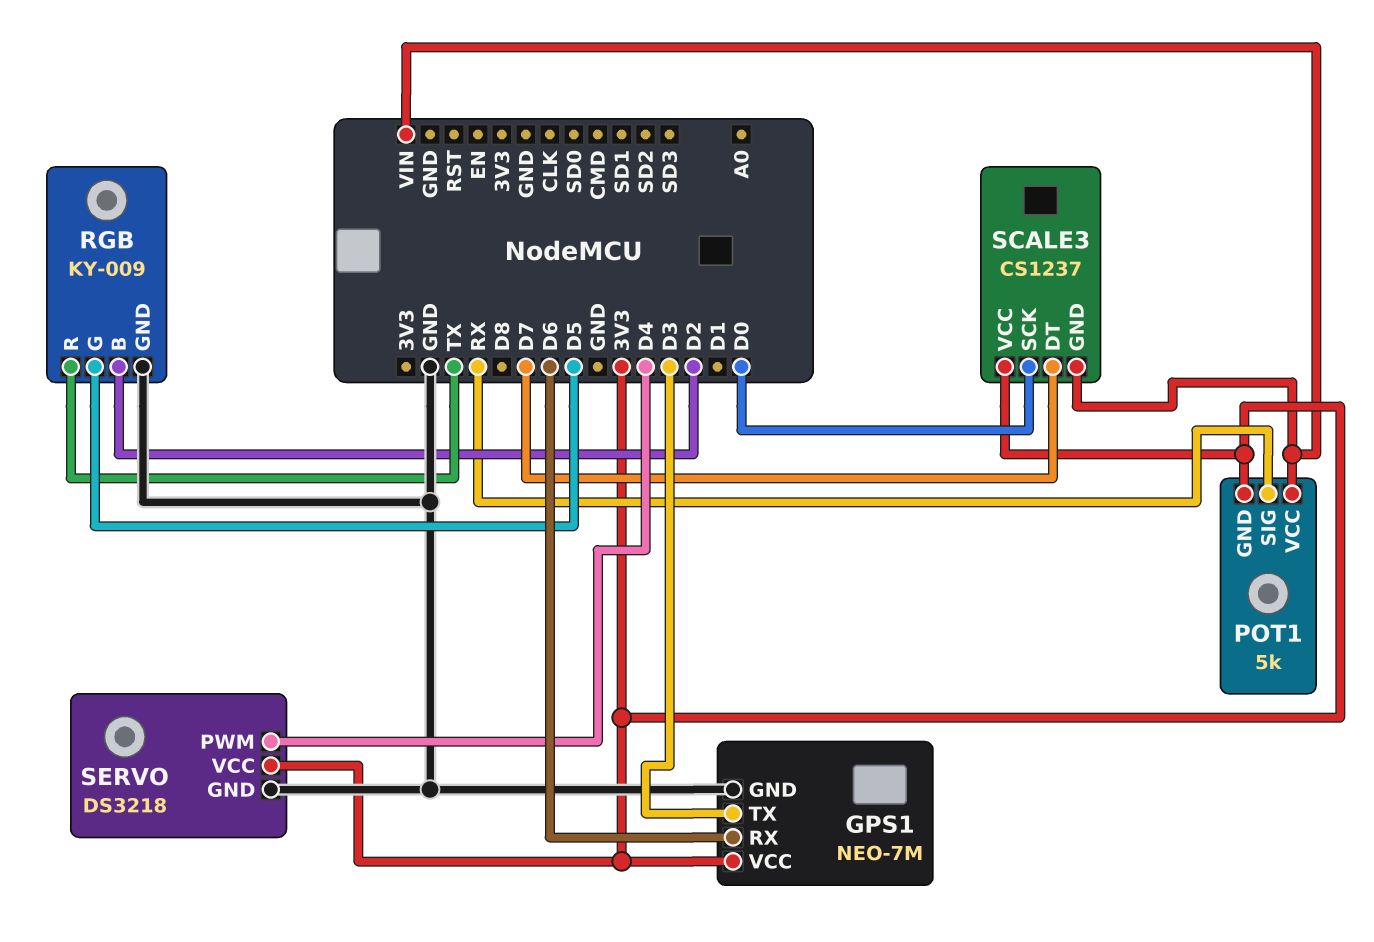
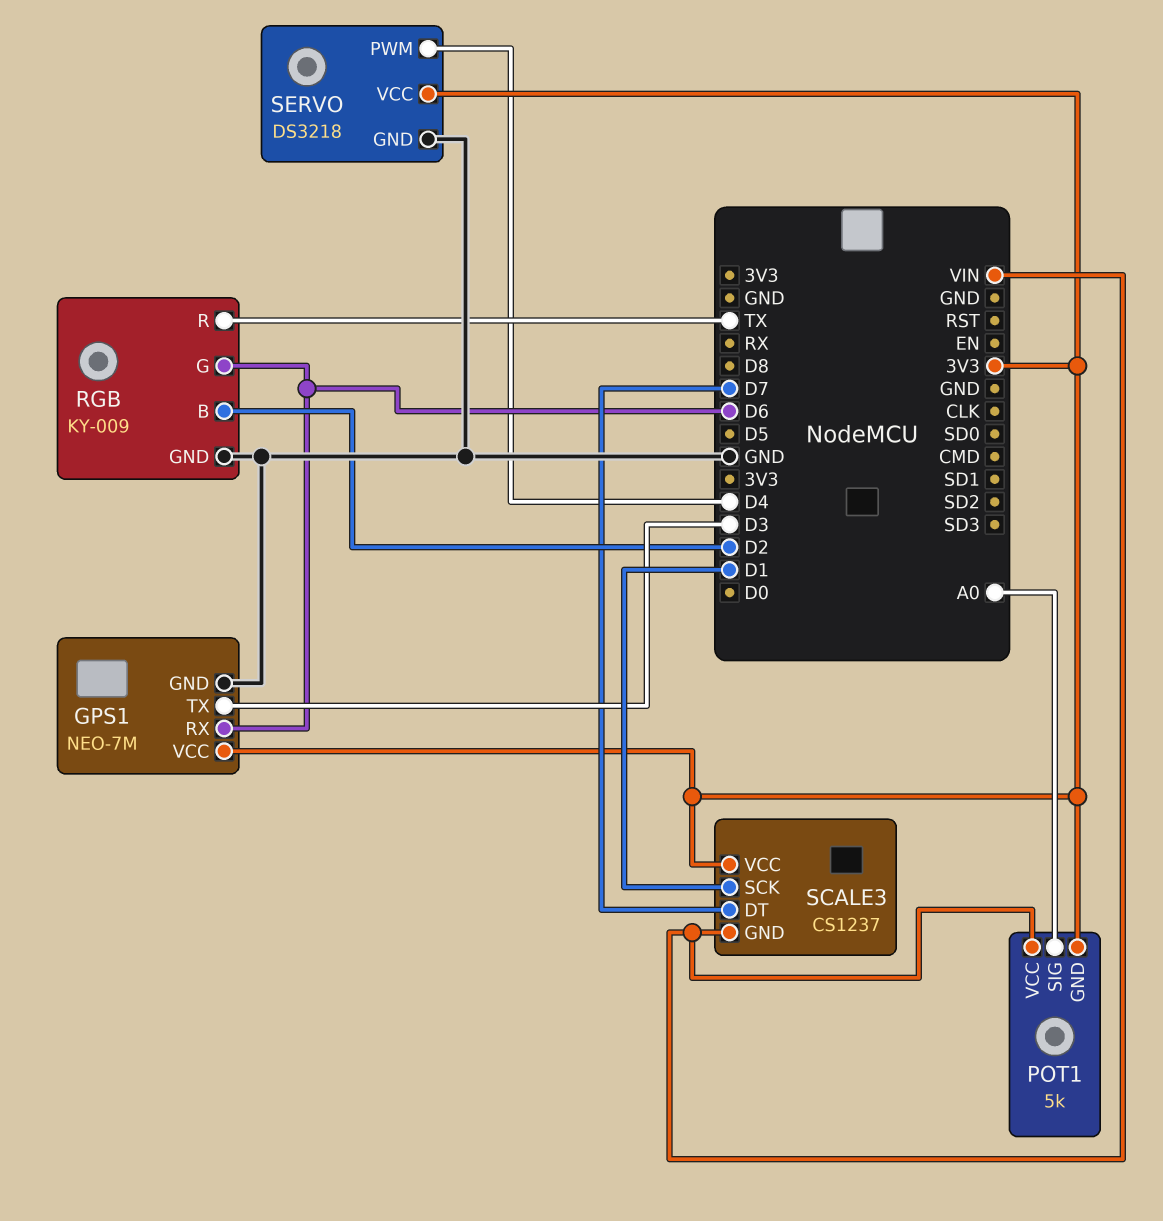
POT1 pin SIG: RX -> A0
RGB pin G: D5 -> D6
SCALE3 pin SCK: D0 -> D1

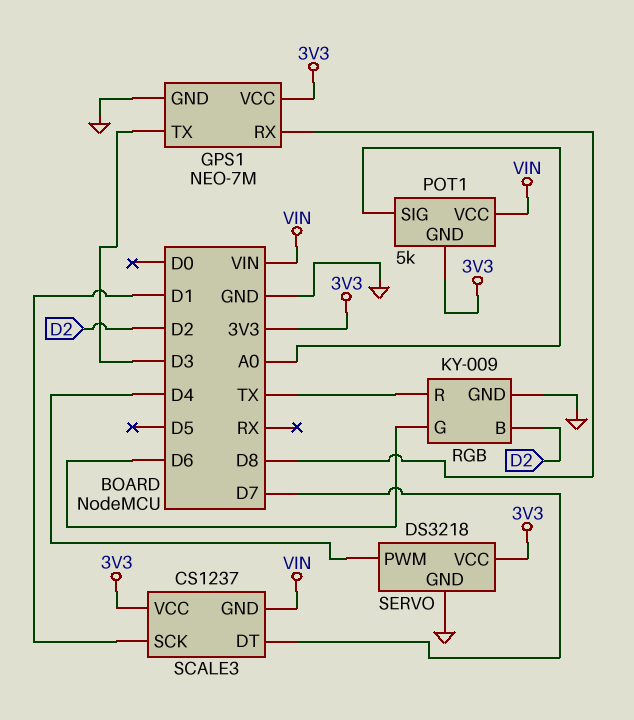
GPS1 pin RX: D6 -> D8

